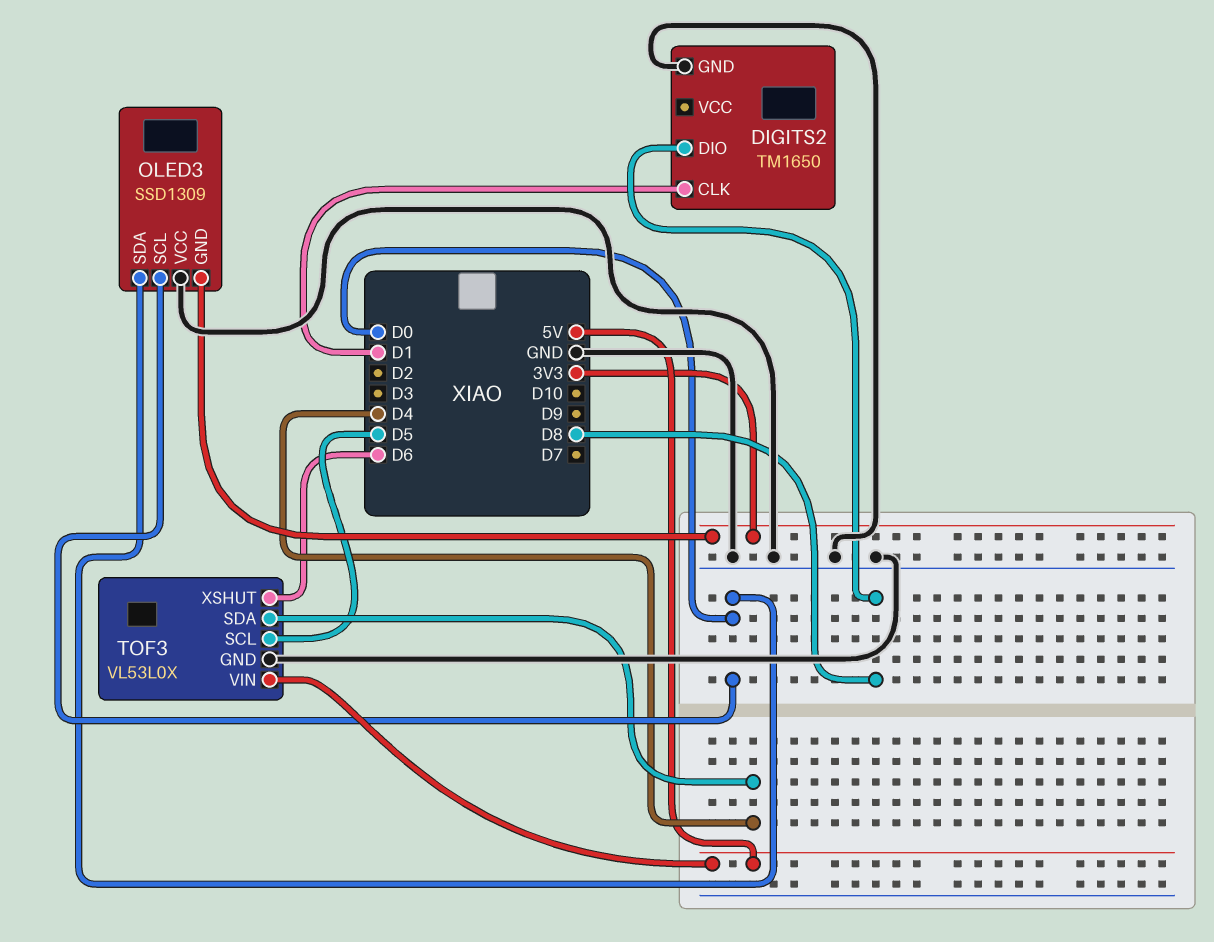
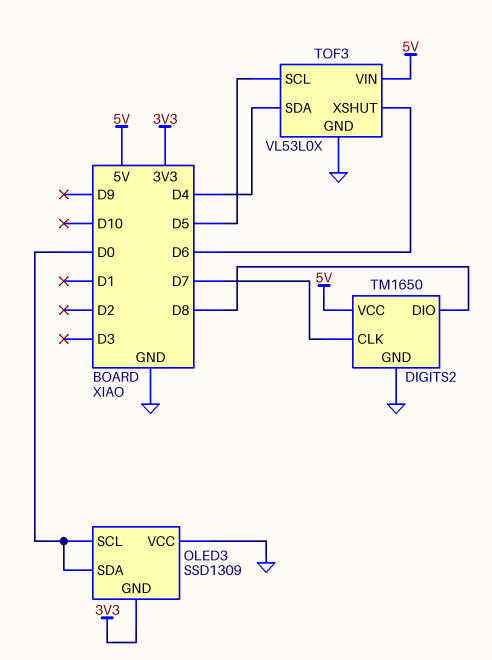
DIGITS2 pin CLK: D1 -> D7
DIGITS2 pin VCC: none -> 5V

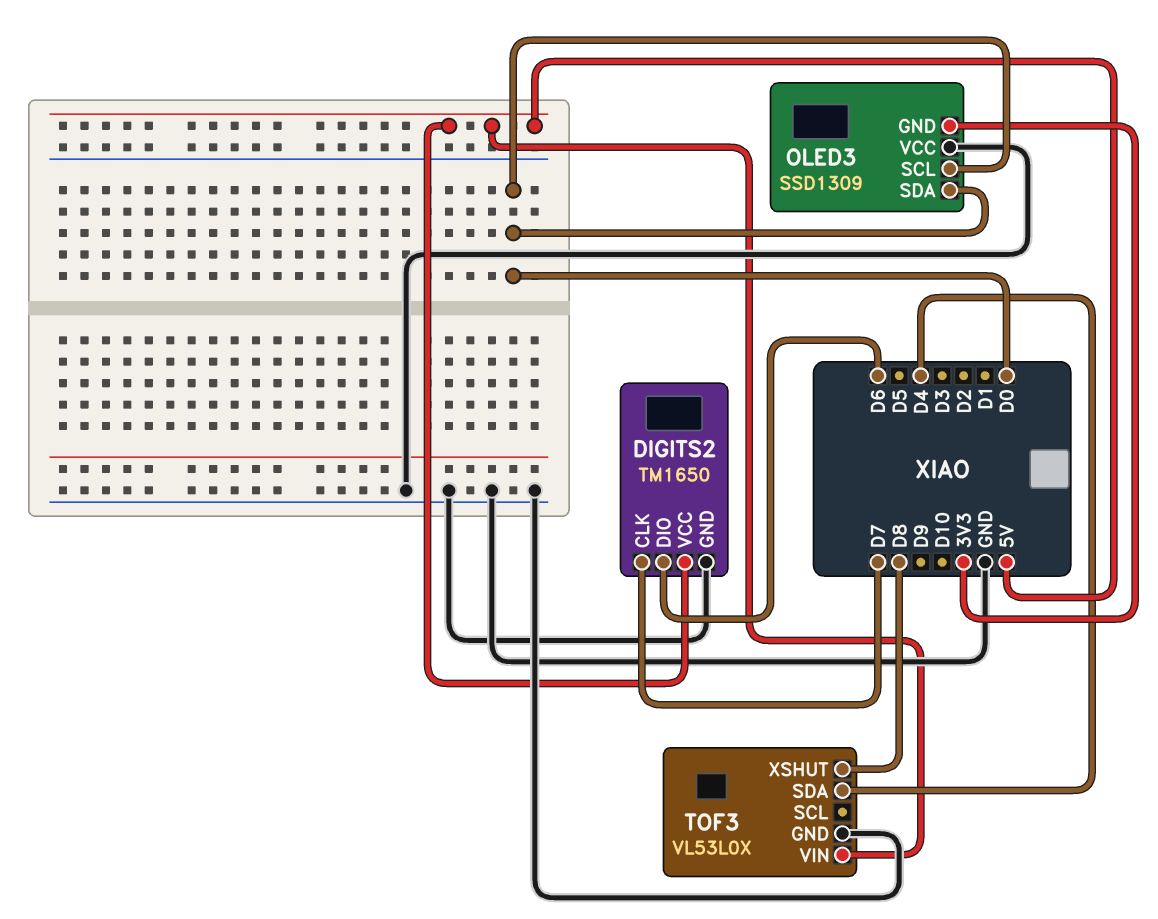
DIGITS2 pin DIO: D8 -> D6
TOF3 pin SCL: D5 -> none
TOF3 pin XSHUT: D6 -> D8

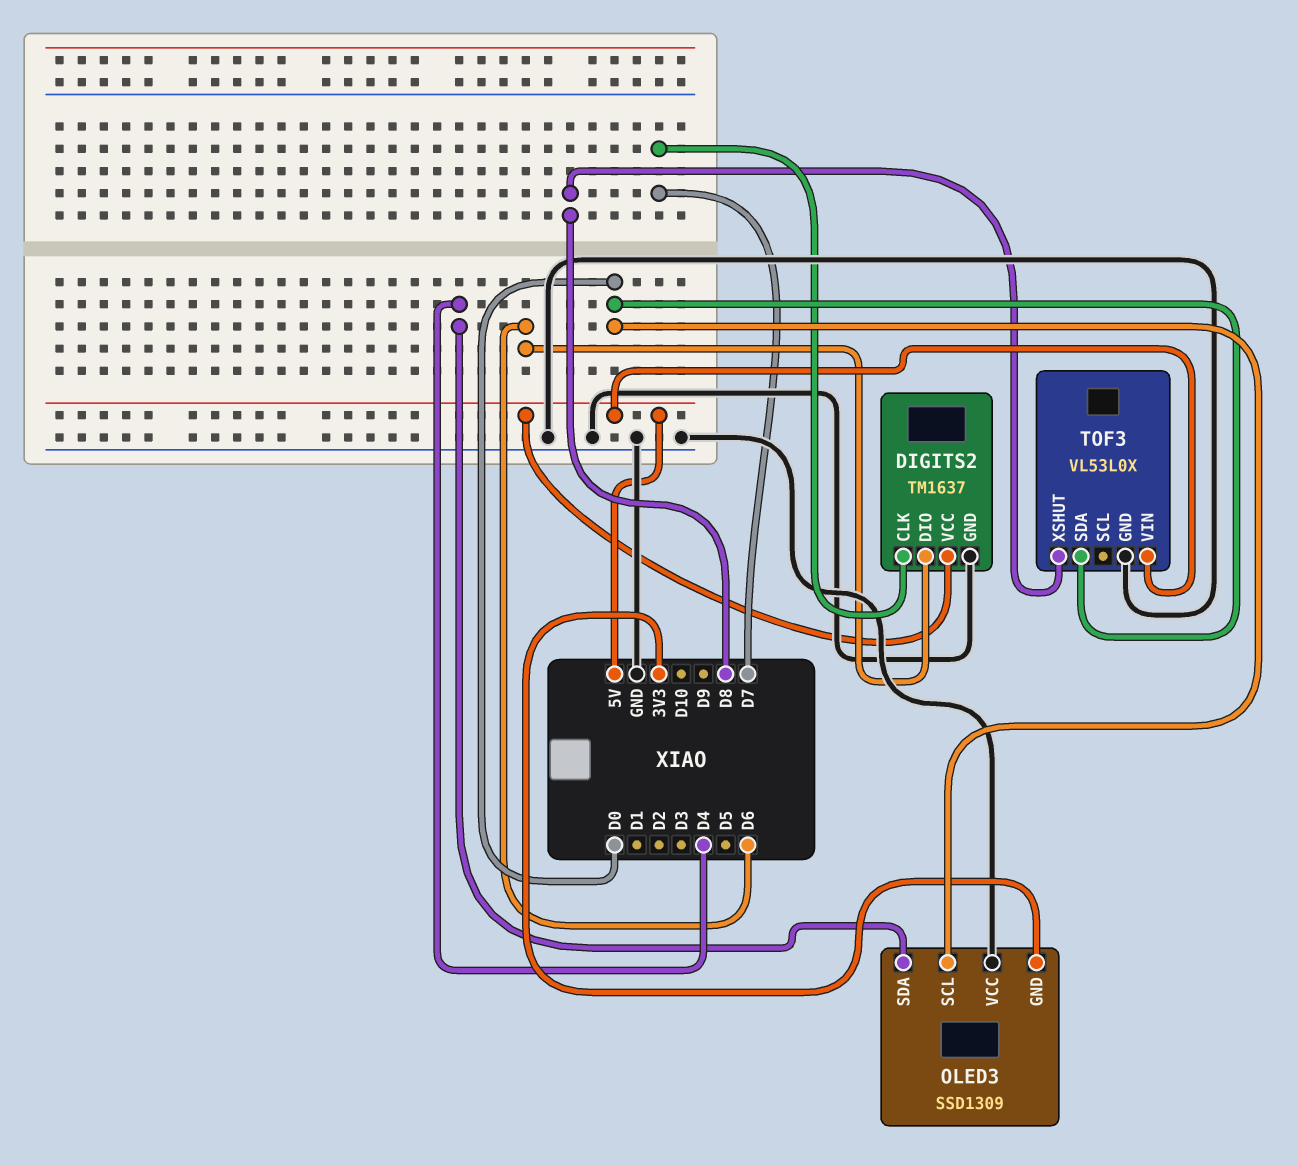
DIGITS2: TM1650 -> TM1637
OLED3 pin SDA: D0 -> D4
TOF3 pin SDA: D4 -> D0

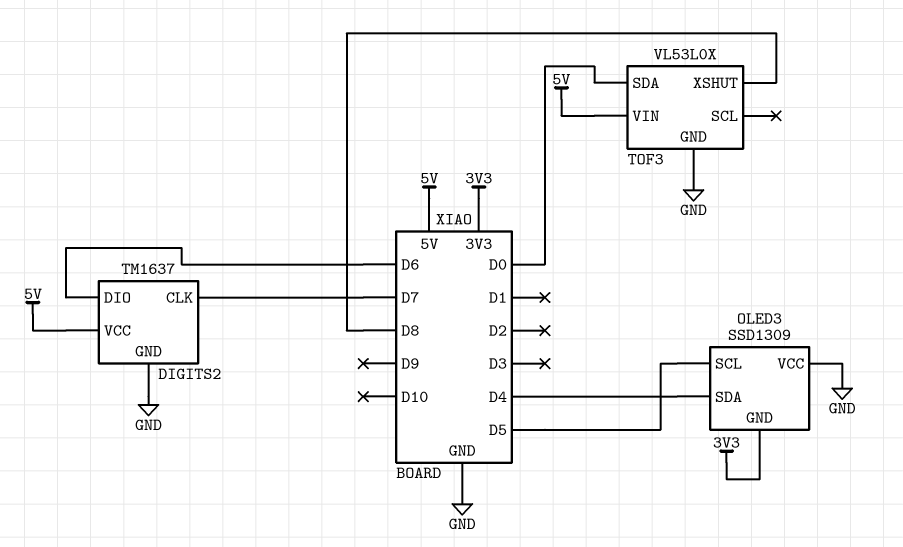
OLED3 pin SCL: D0 -> D5

